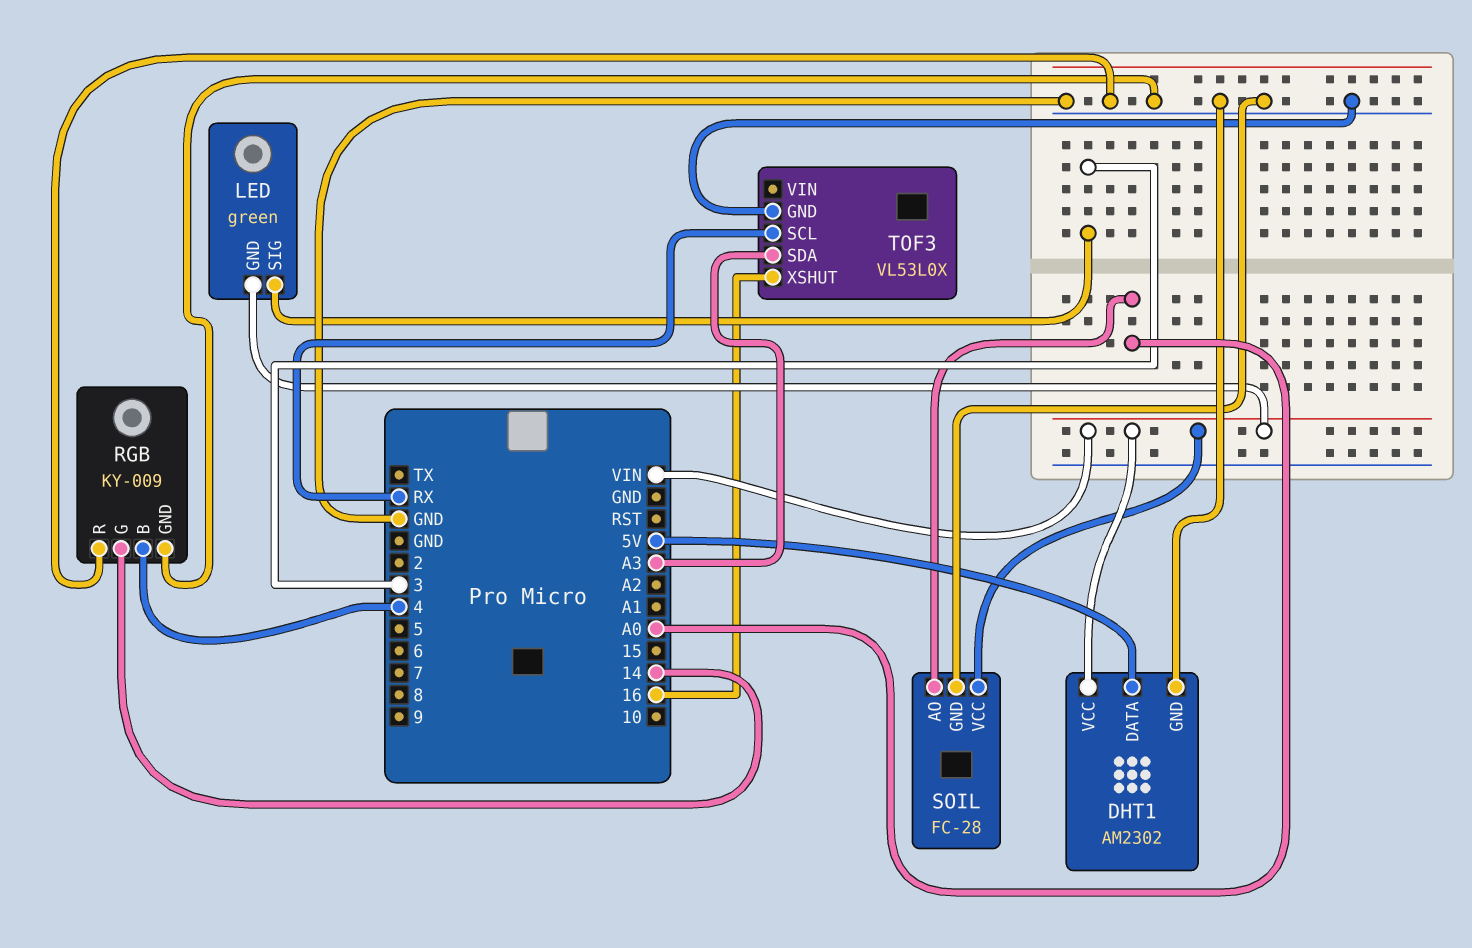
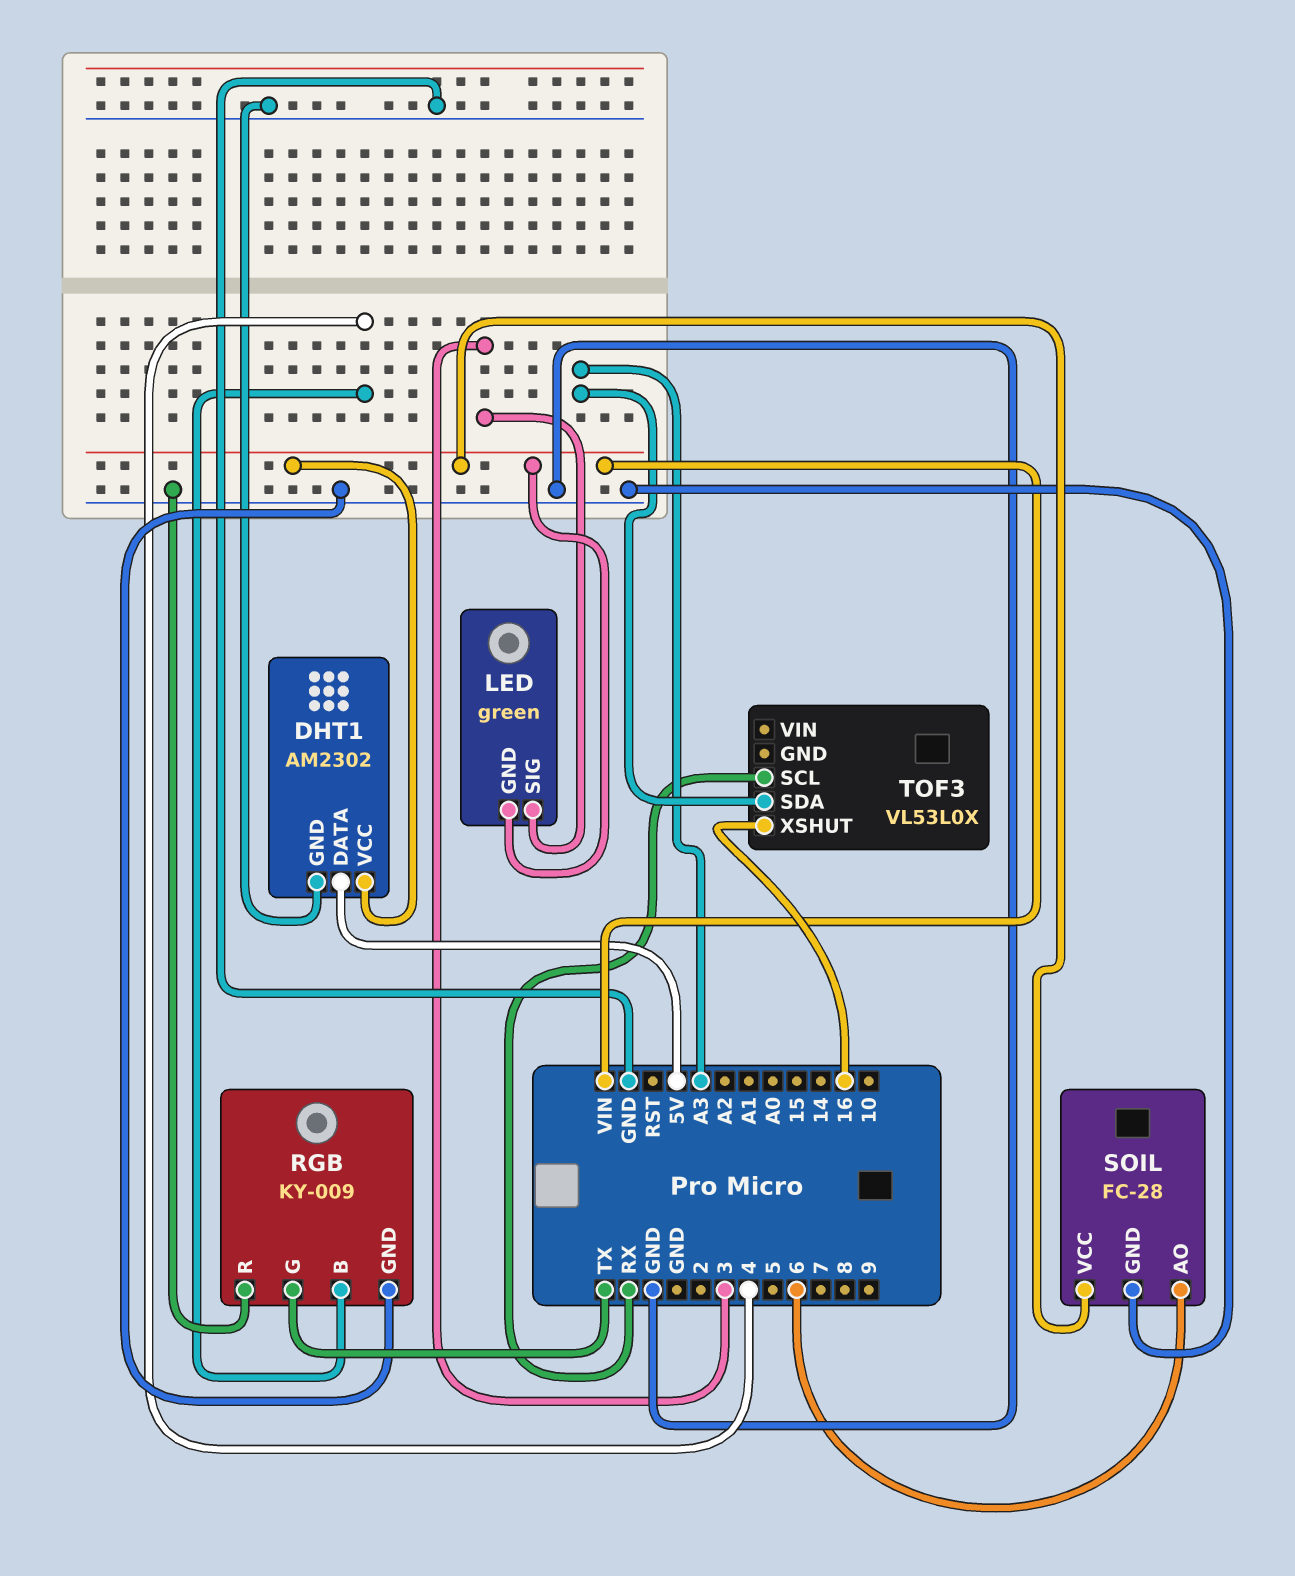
RGB pin G: 14 -> TX
SOIL pin AO: A0 -> 6
TOF3 pin GND: GND -> none

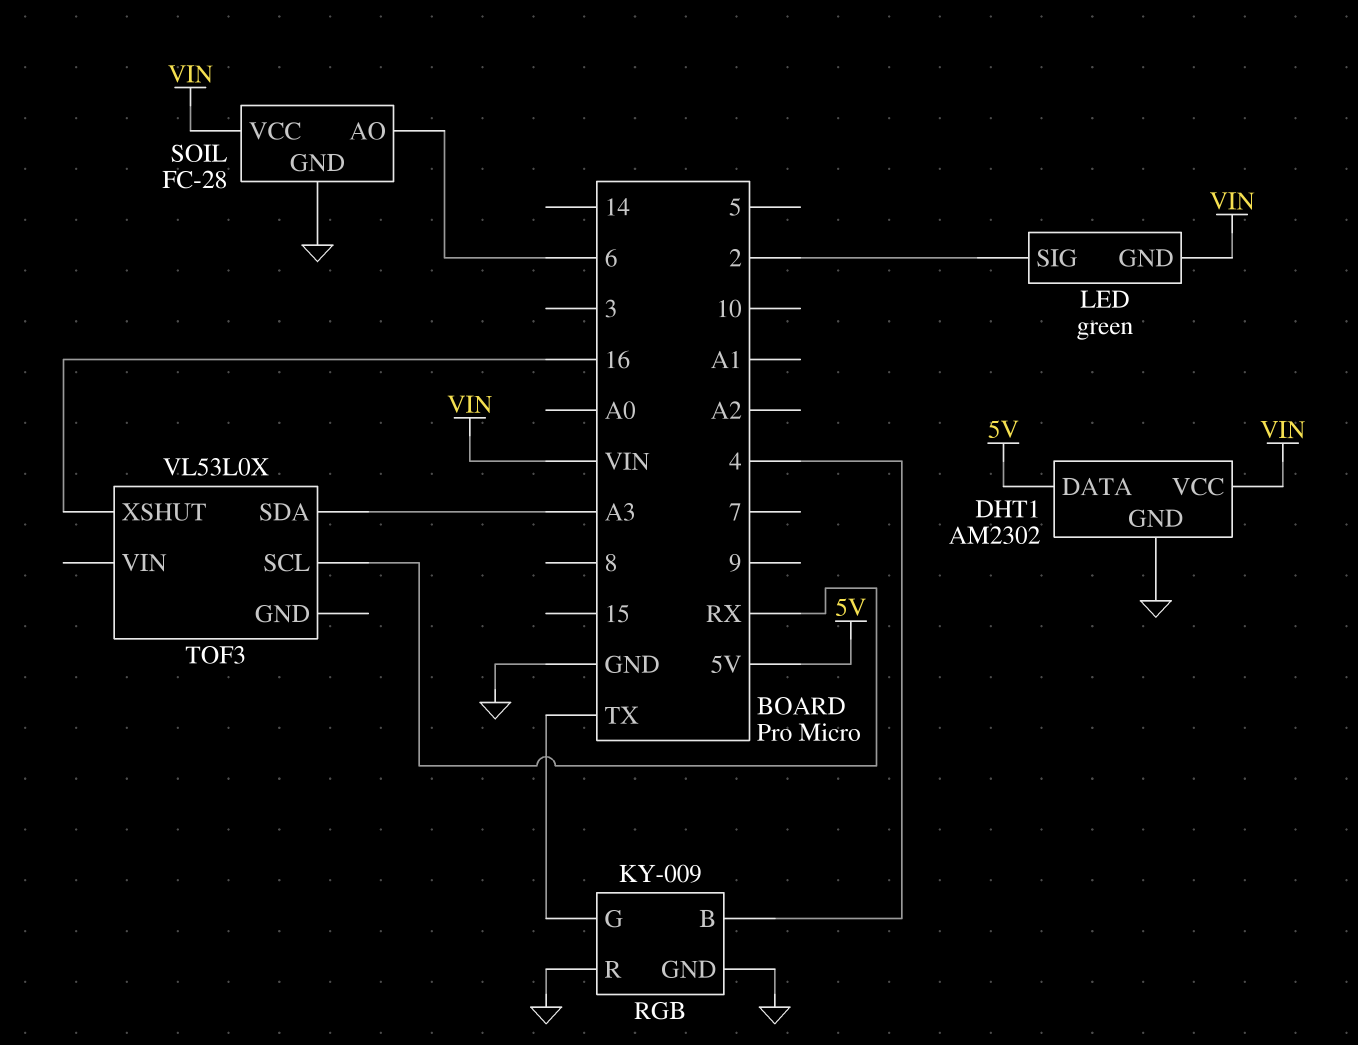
LED pin SIG: 3 -> 2

